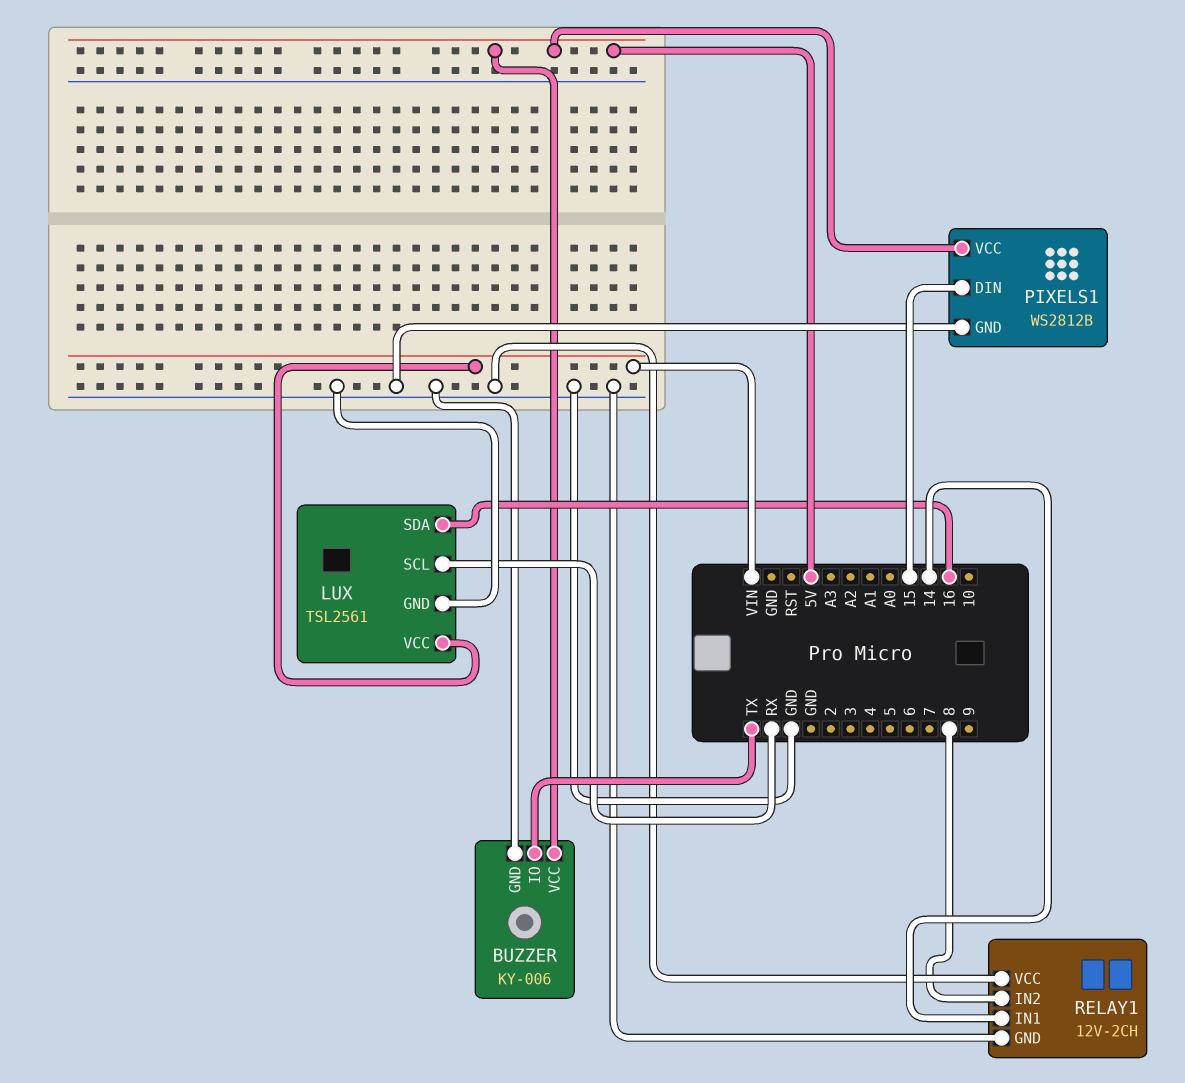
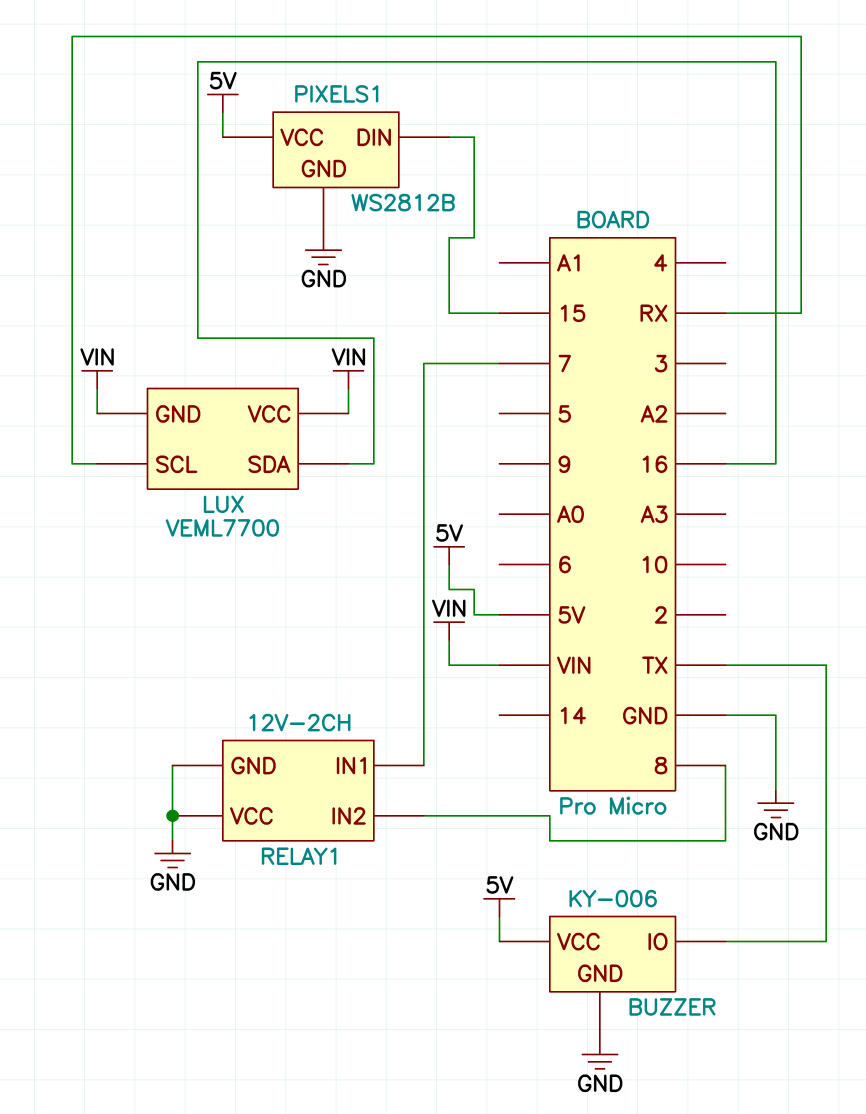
LUX: TSL2561 -> VEML7700
LUX pin GND: GND -> VIN
RELAY1 pin IN1: 14 -> 7

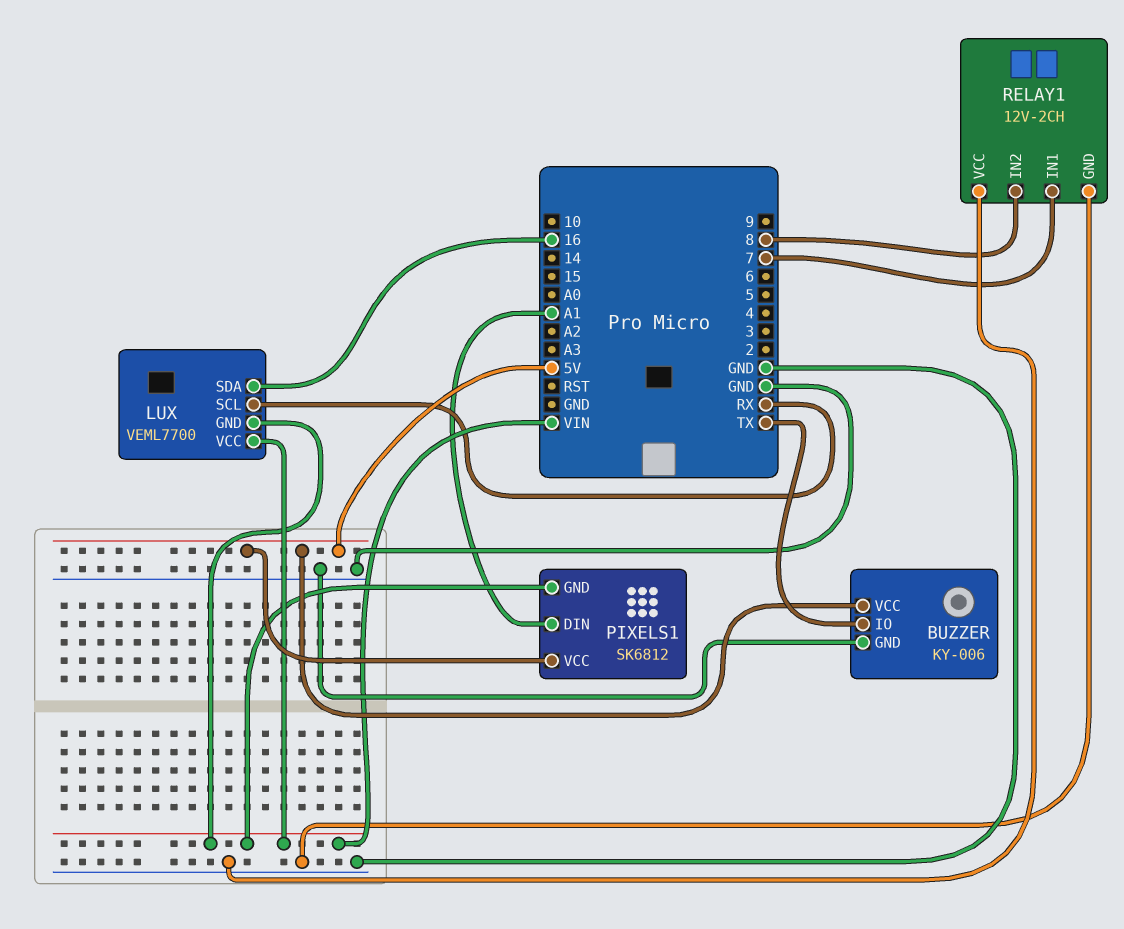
PIXELS1: WS2812B -> SK6812
PIXELS1 pin DIN: 15 -> A1
PIXELS1 pin GND: GND -> VIN

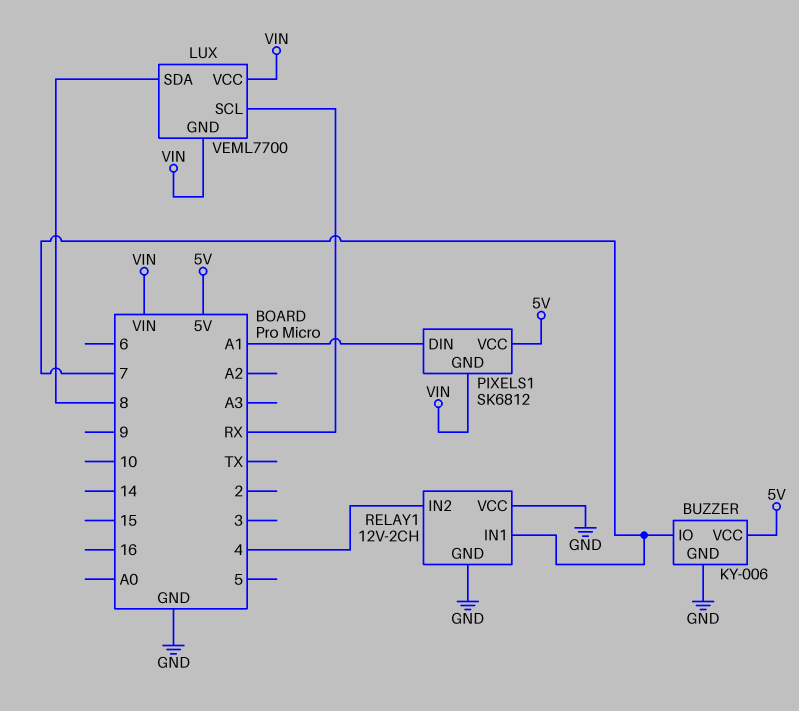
BUZZER pin IO: TX -> 7
LUX pin SDA: 16 -> 8
RELAY1 pin IN2: 8 -> 4

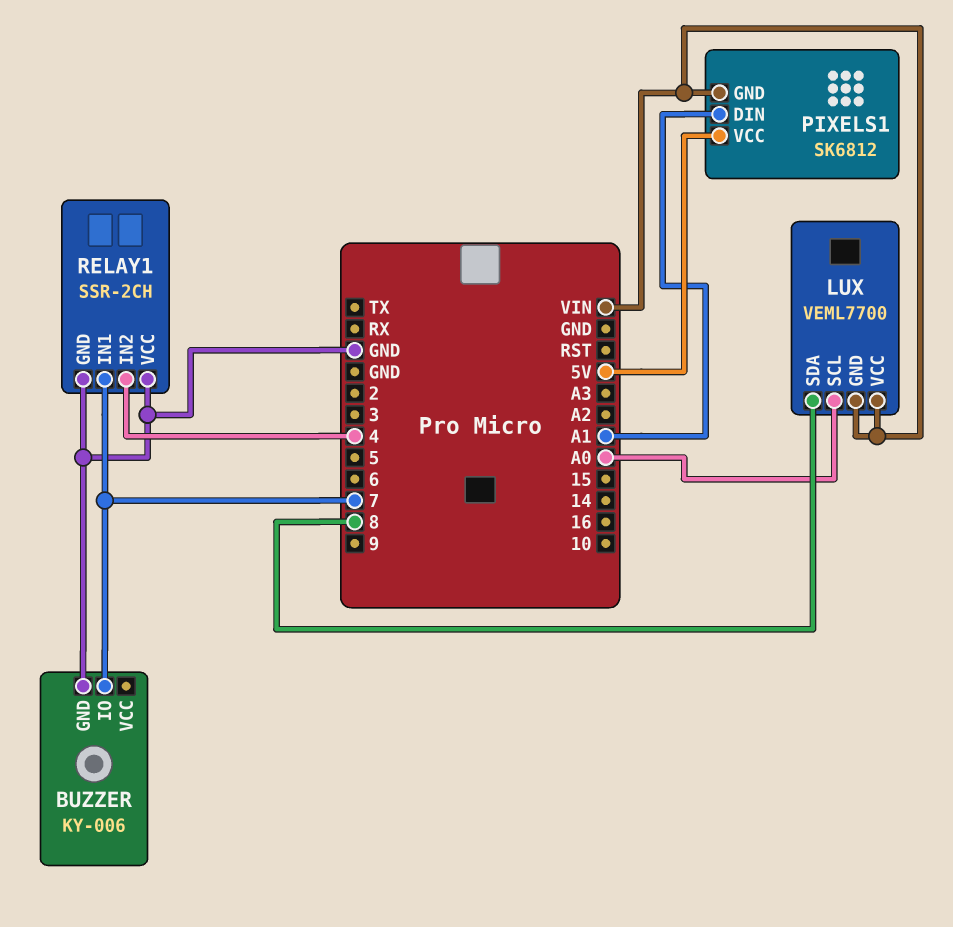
BUZZER pin VCC: 5V -> none
LUX pin SCL: RX -> A0
RELAY1: 12V-2CH -> SSR-2CH

